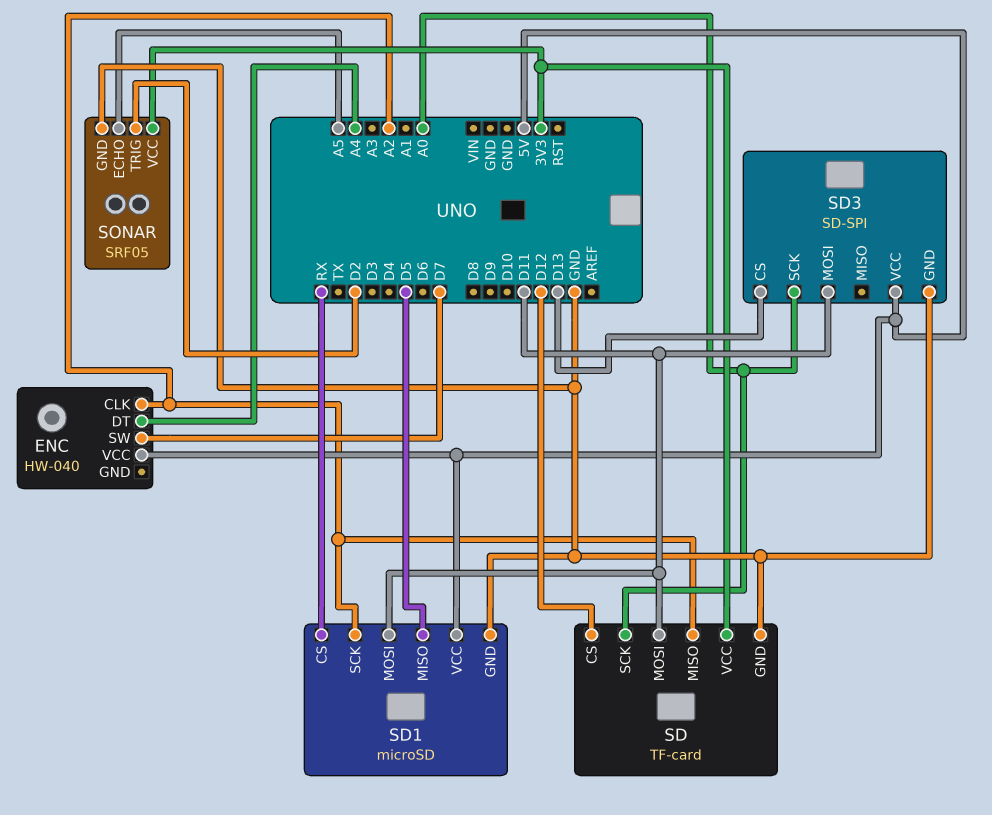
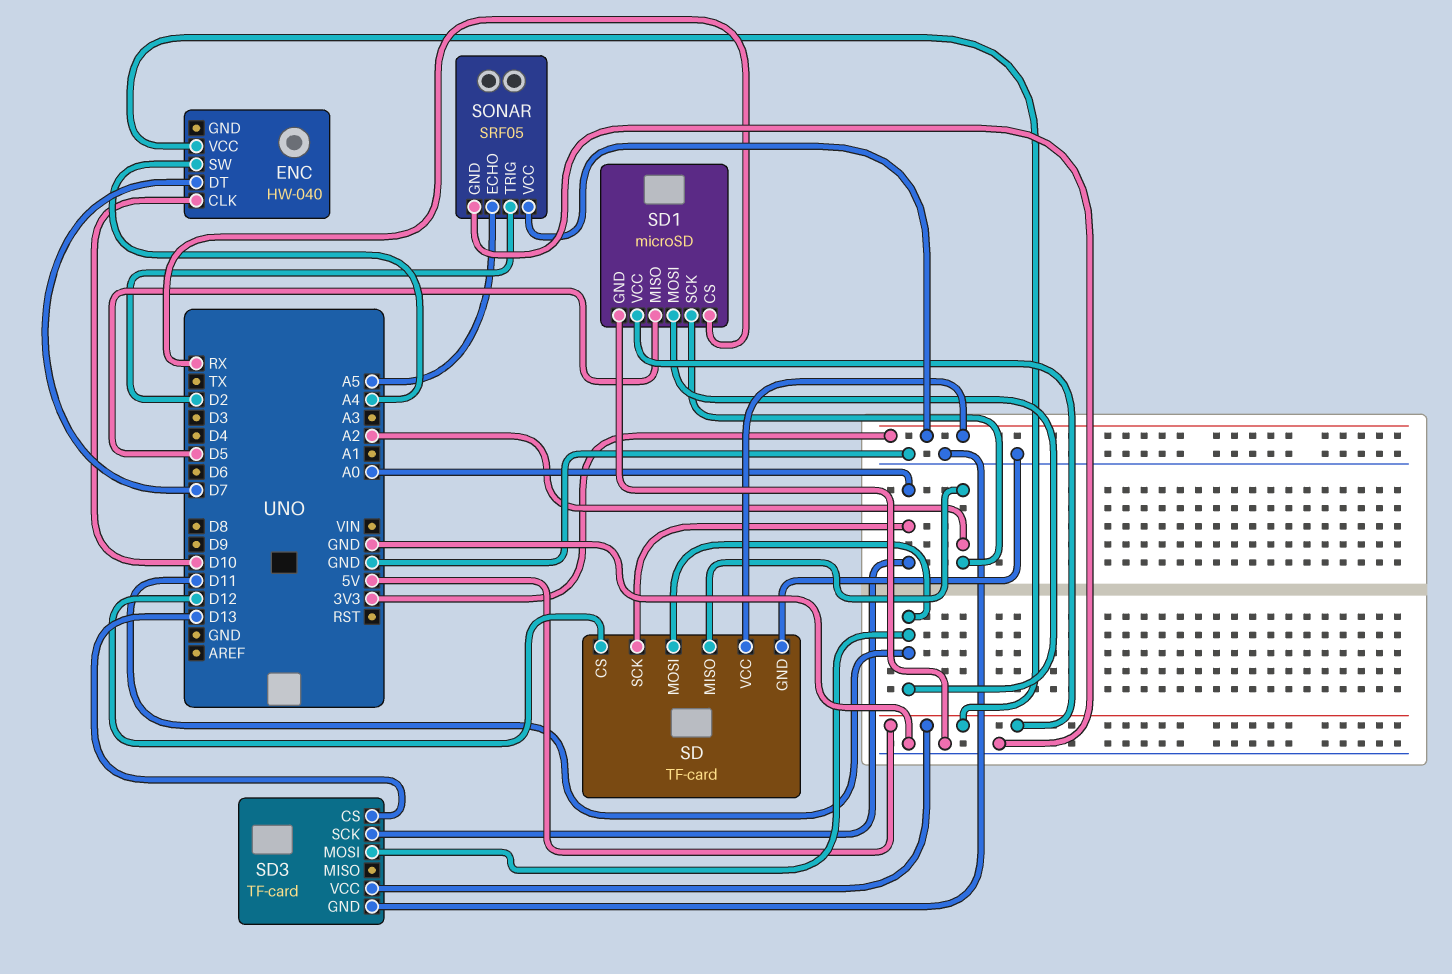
ENC pin CLK: A2 -> D10
ENC pin DT: A4 -> D7
ENC pin SW: D7 -> A4
SD3: SD-SPI -> TF-card

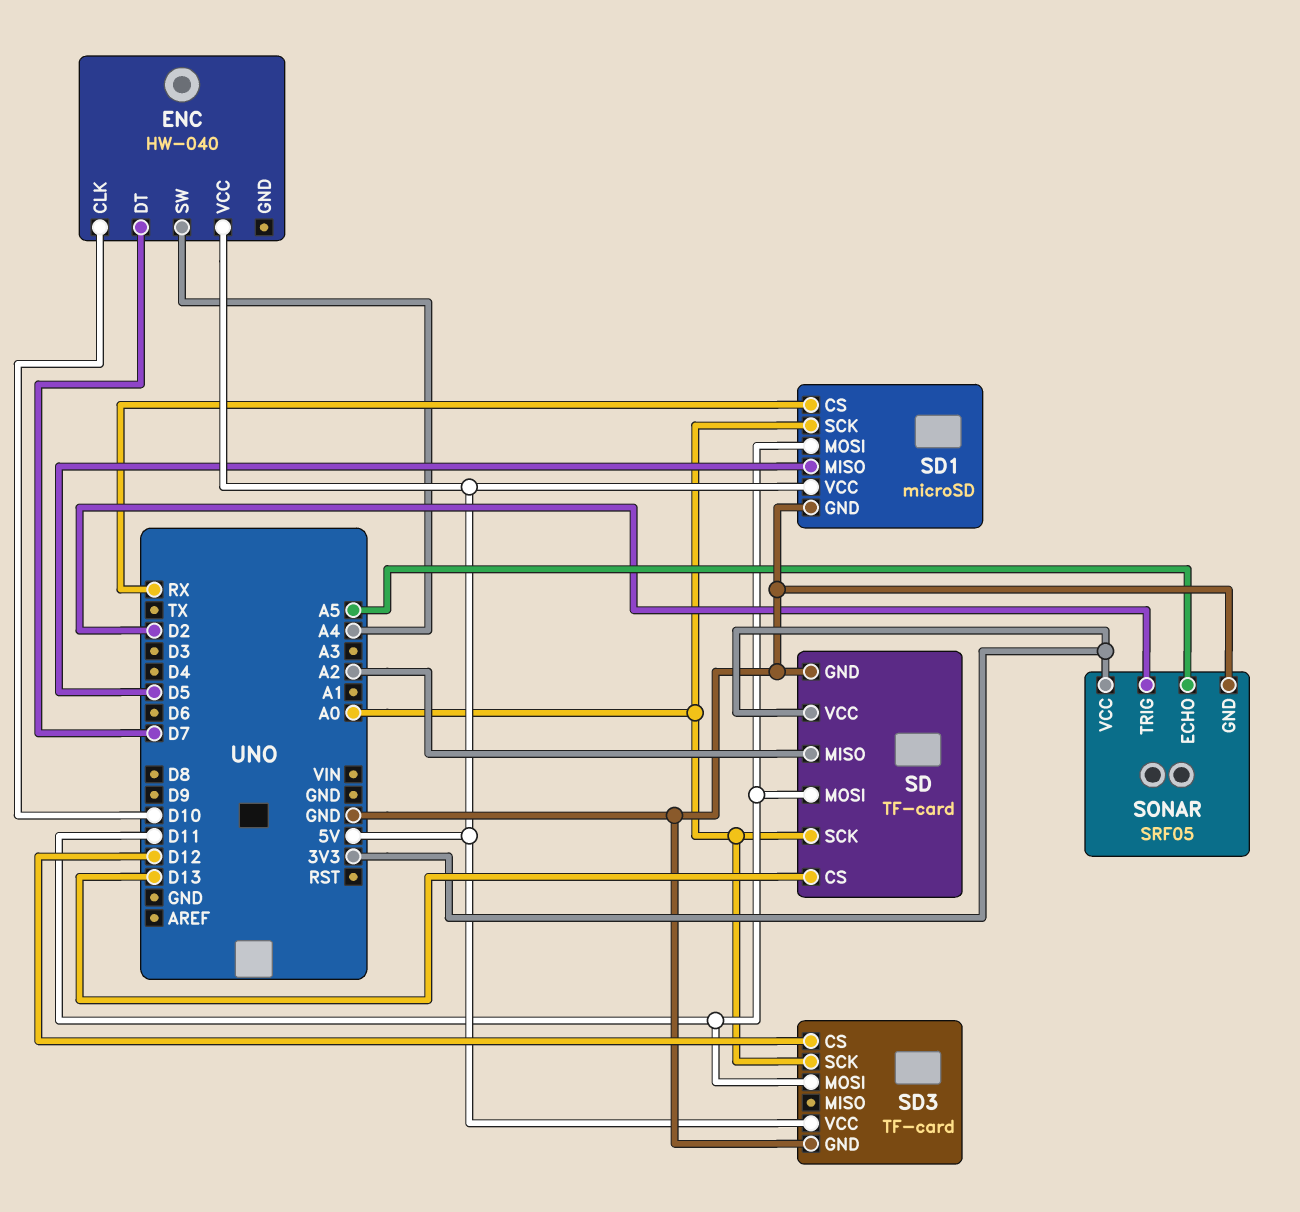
SD pin CS: D12 -> D13
SD1 pin SCK: A2 -> A0
SD3 pin CS: D13 -> D12

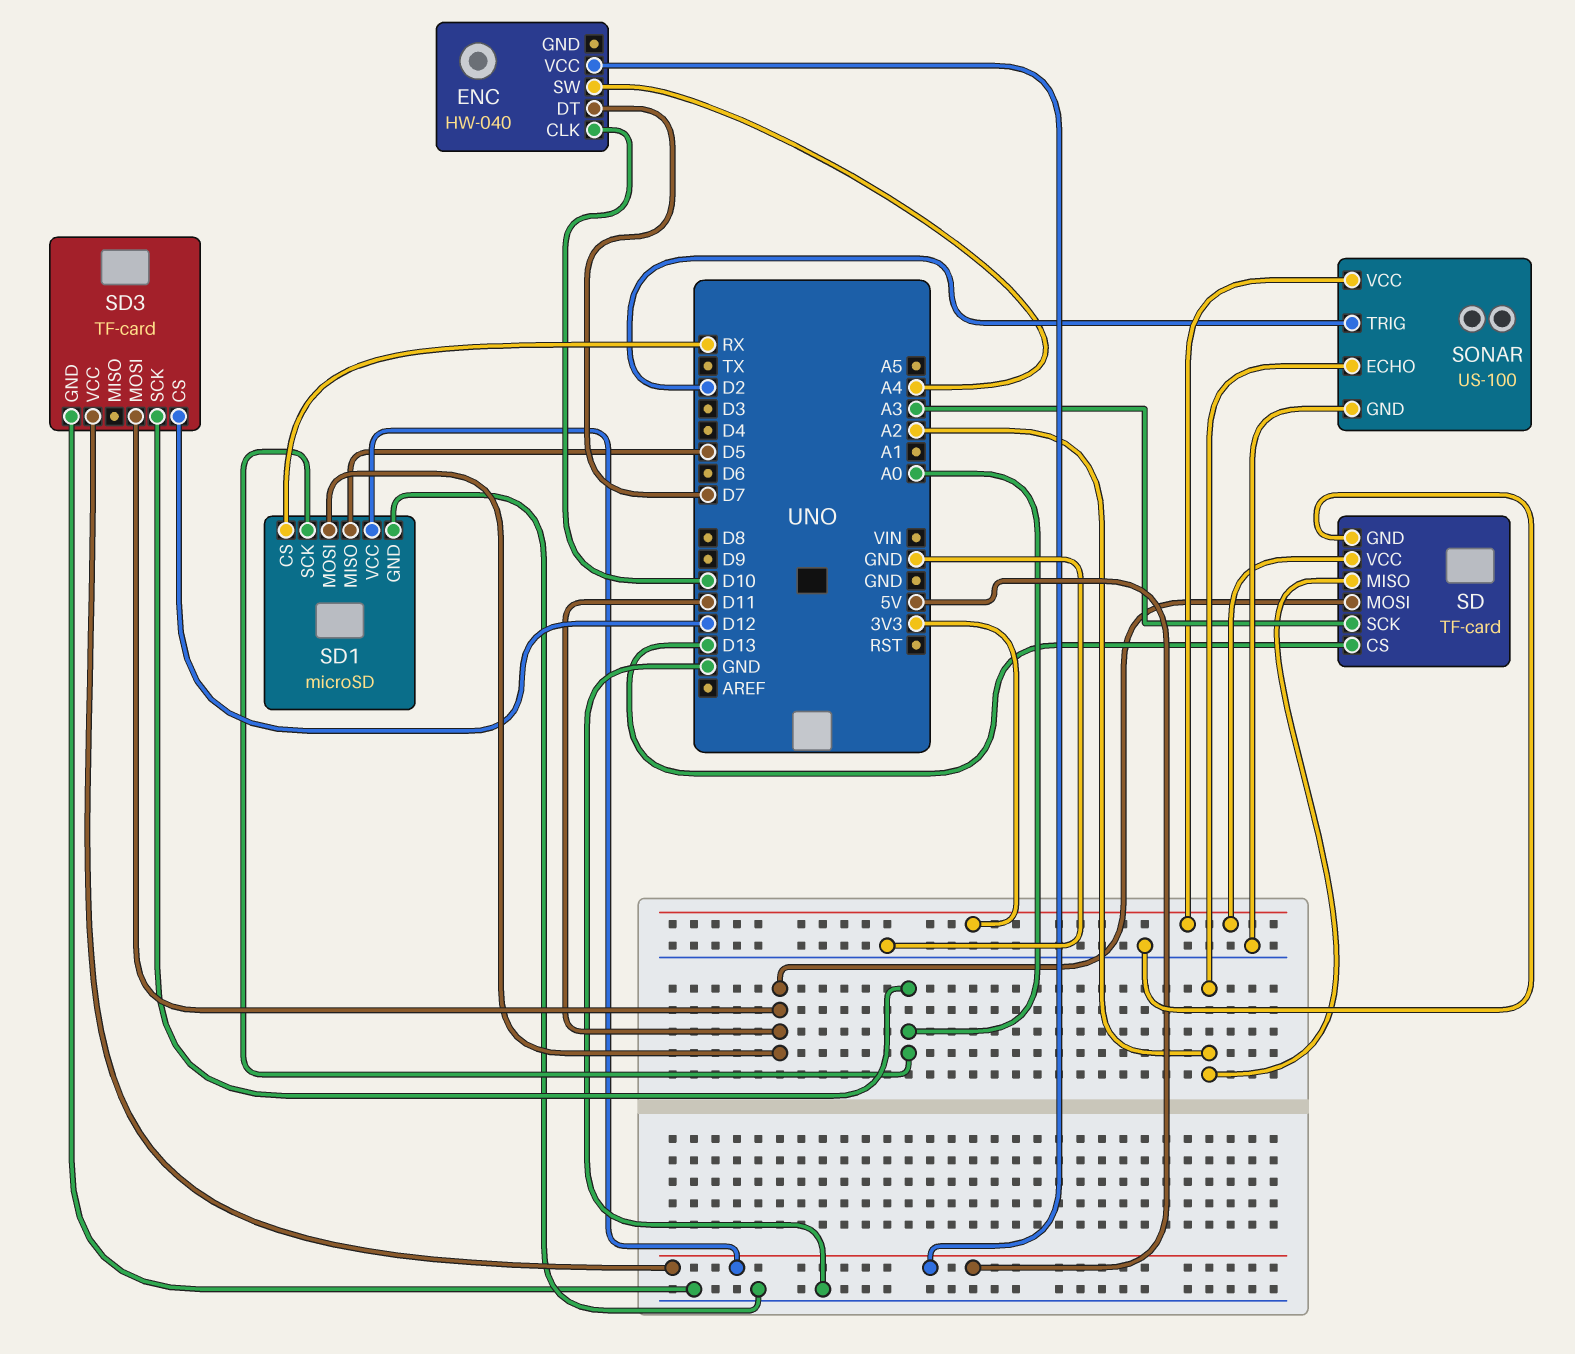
SD pin SCK: A0 -> A3
SONAR: SRF05 -> US-100
SONAR pin ECHO: A5 -> A2

